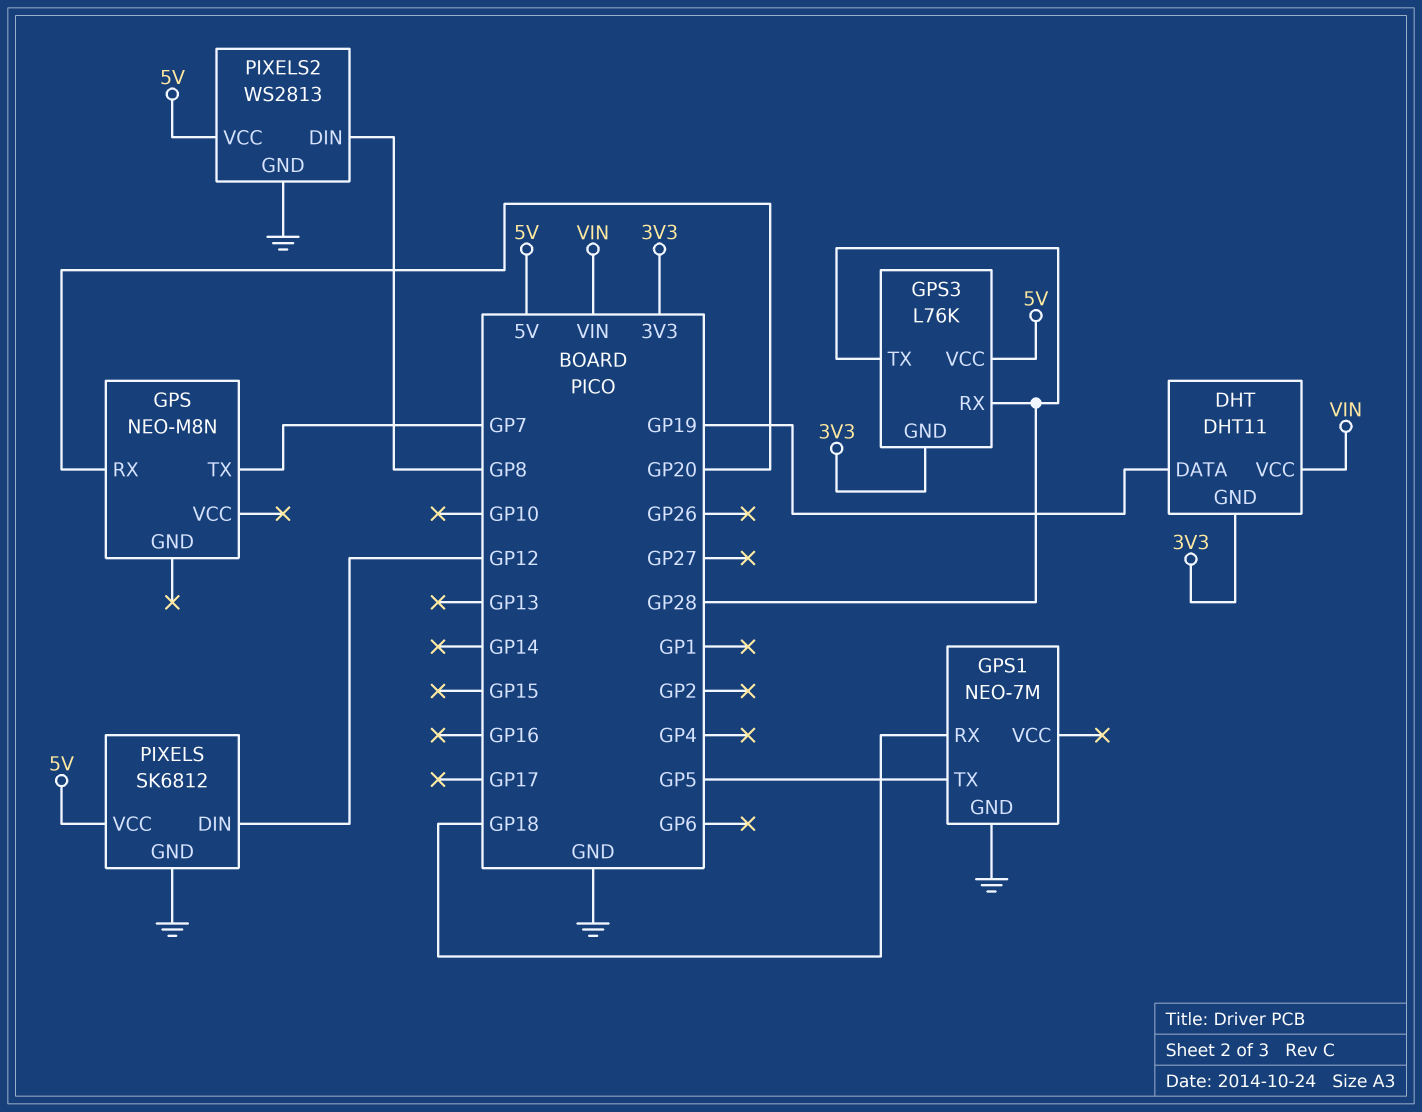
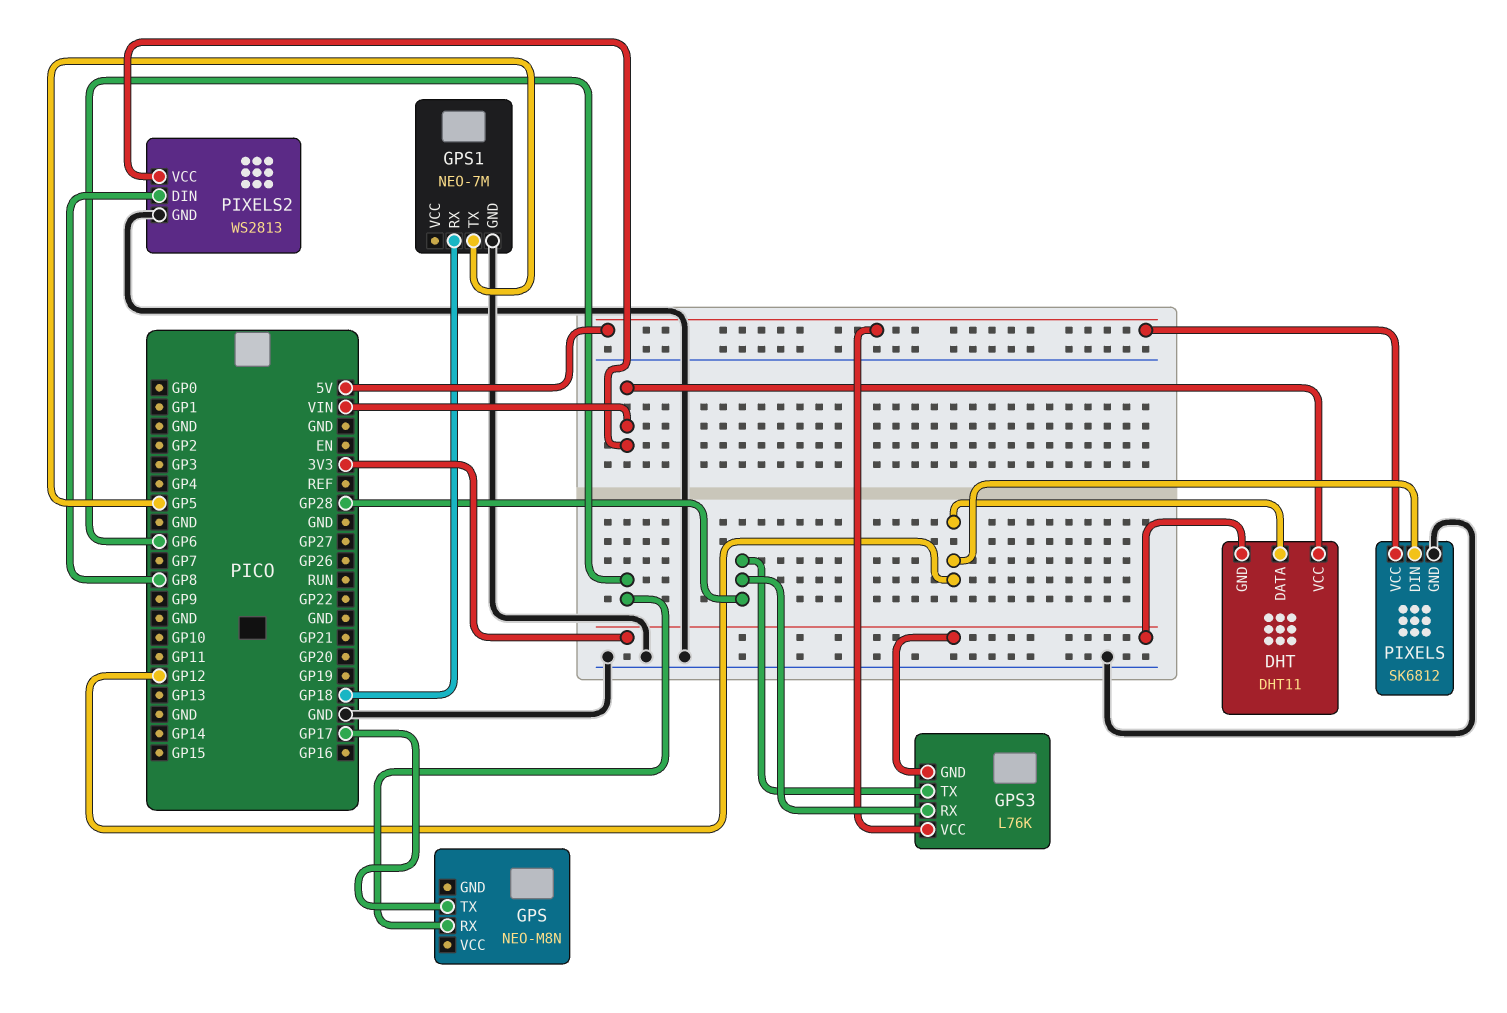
DHT pin DATA: GP19 -> GP12
GPS pin RX: GP20 -> GP6
GPS pin TX: GP7 -> GP17
PIXELS2 pin VCC: 5V -> VIN

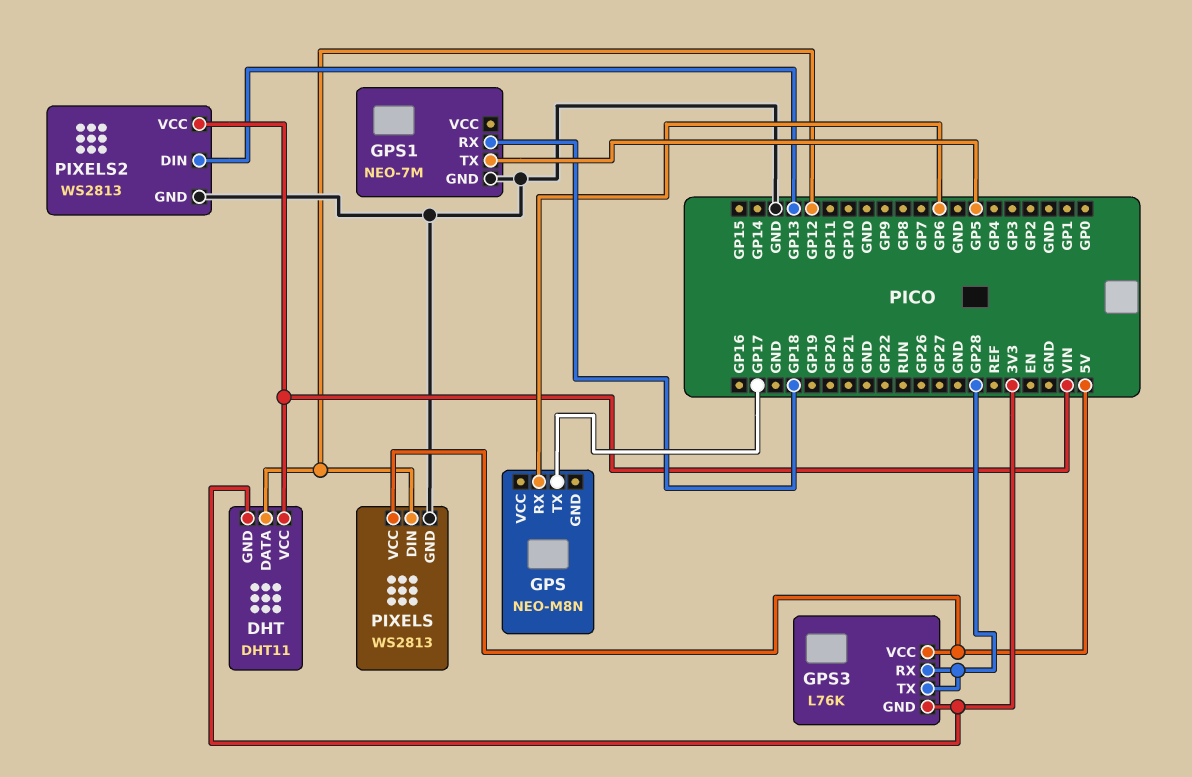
PIXELS: SK6812 -> WS2813
PIXELS2 pin DIN: GP8 -> GP13

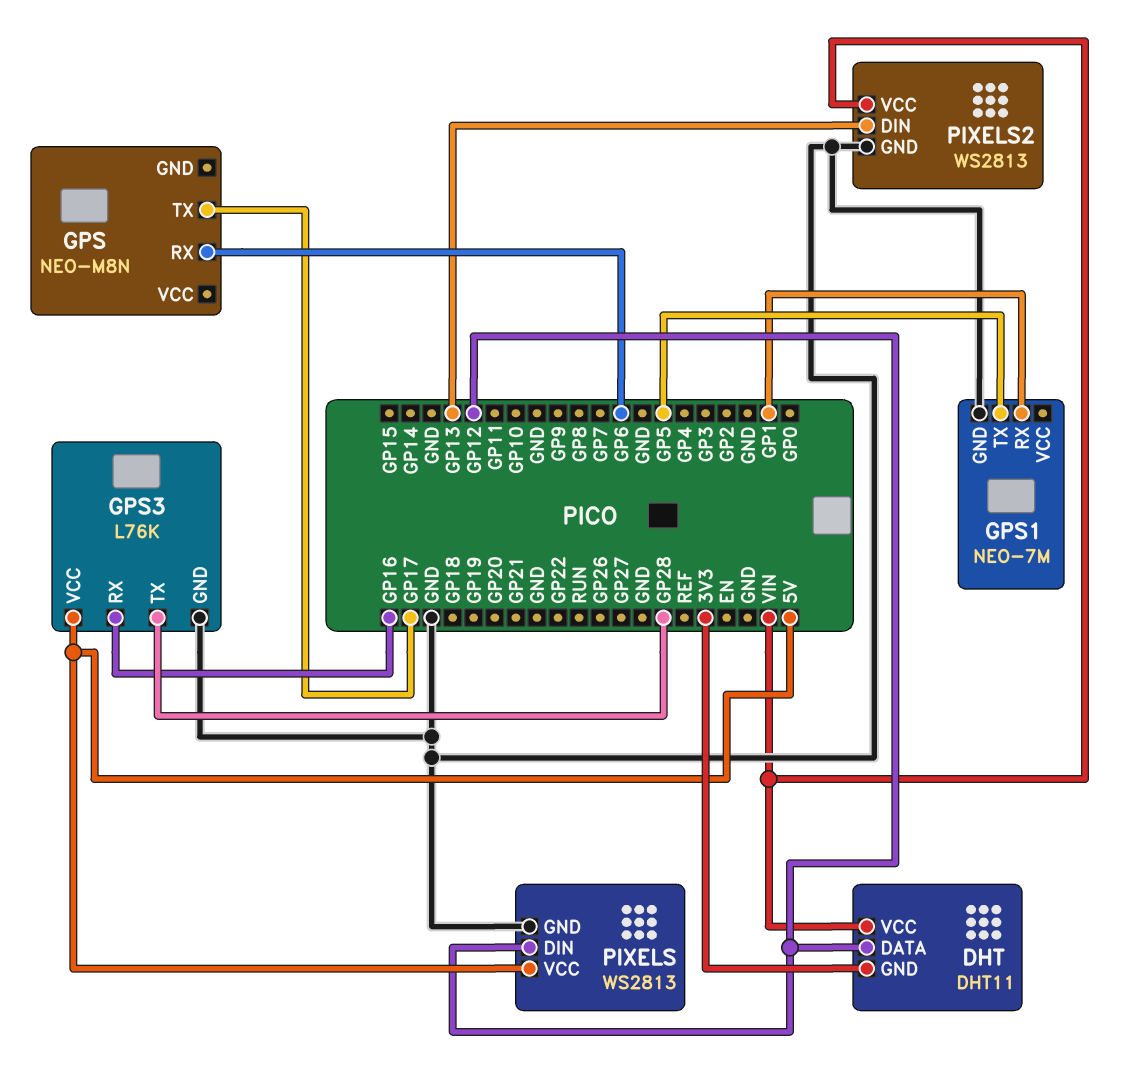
GPS1 pin RX: GP18 -> GP1
GPS3 pin GND: 3V3 -> GND
GPS3 pin RX: GP28 -> GP16

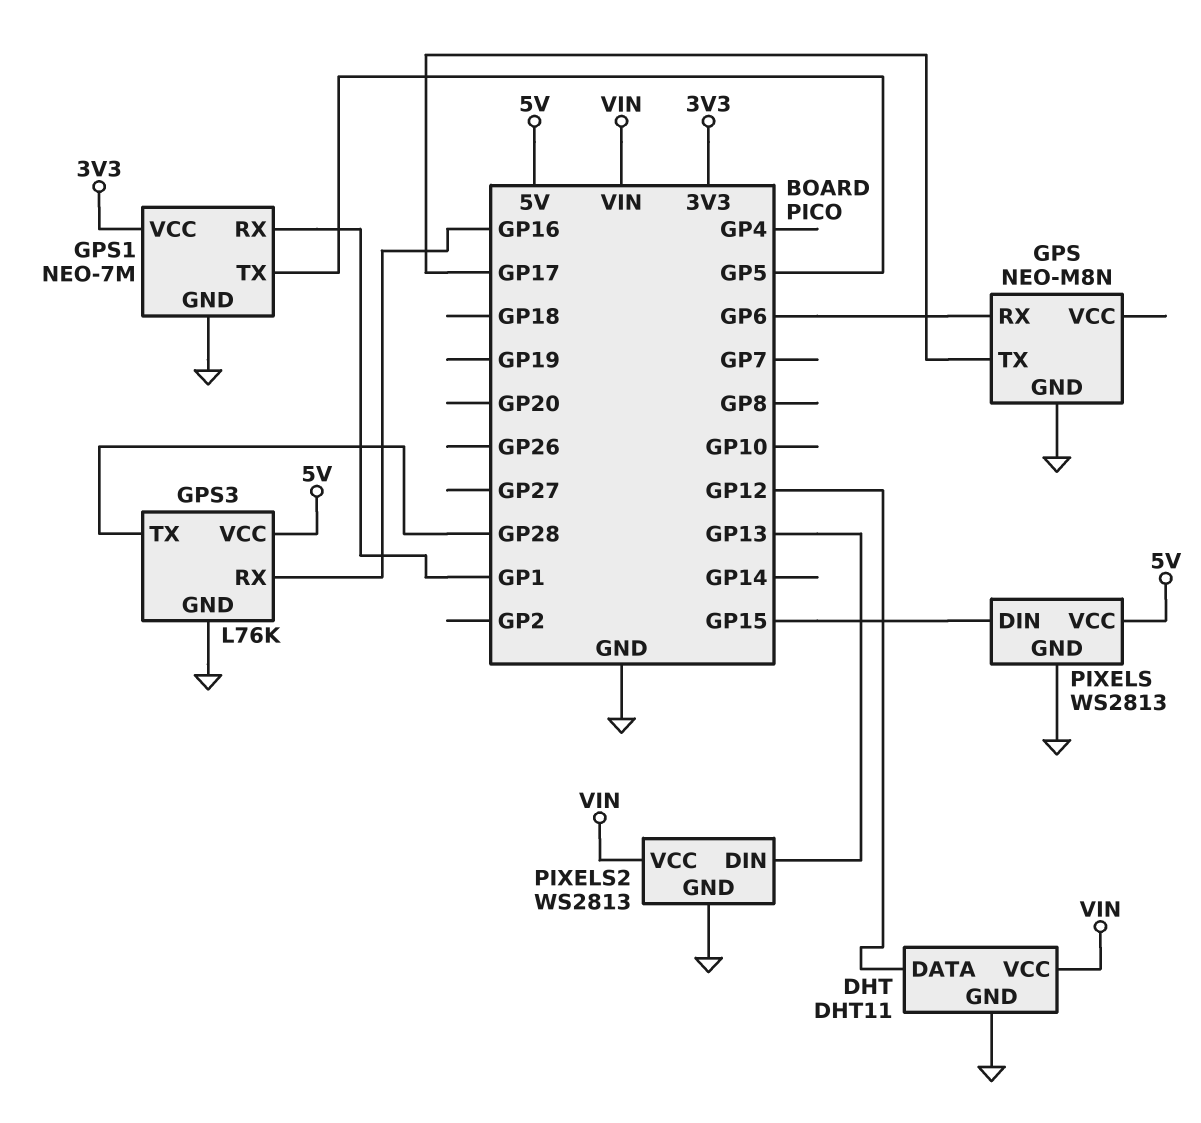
DHT pin GND: 3V3 -> GND
GPS pin GND: none -> GND
GPS1 pin VCC: none -> 3V3
PIXELS pin DIN: GP12 -> GP15

